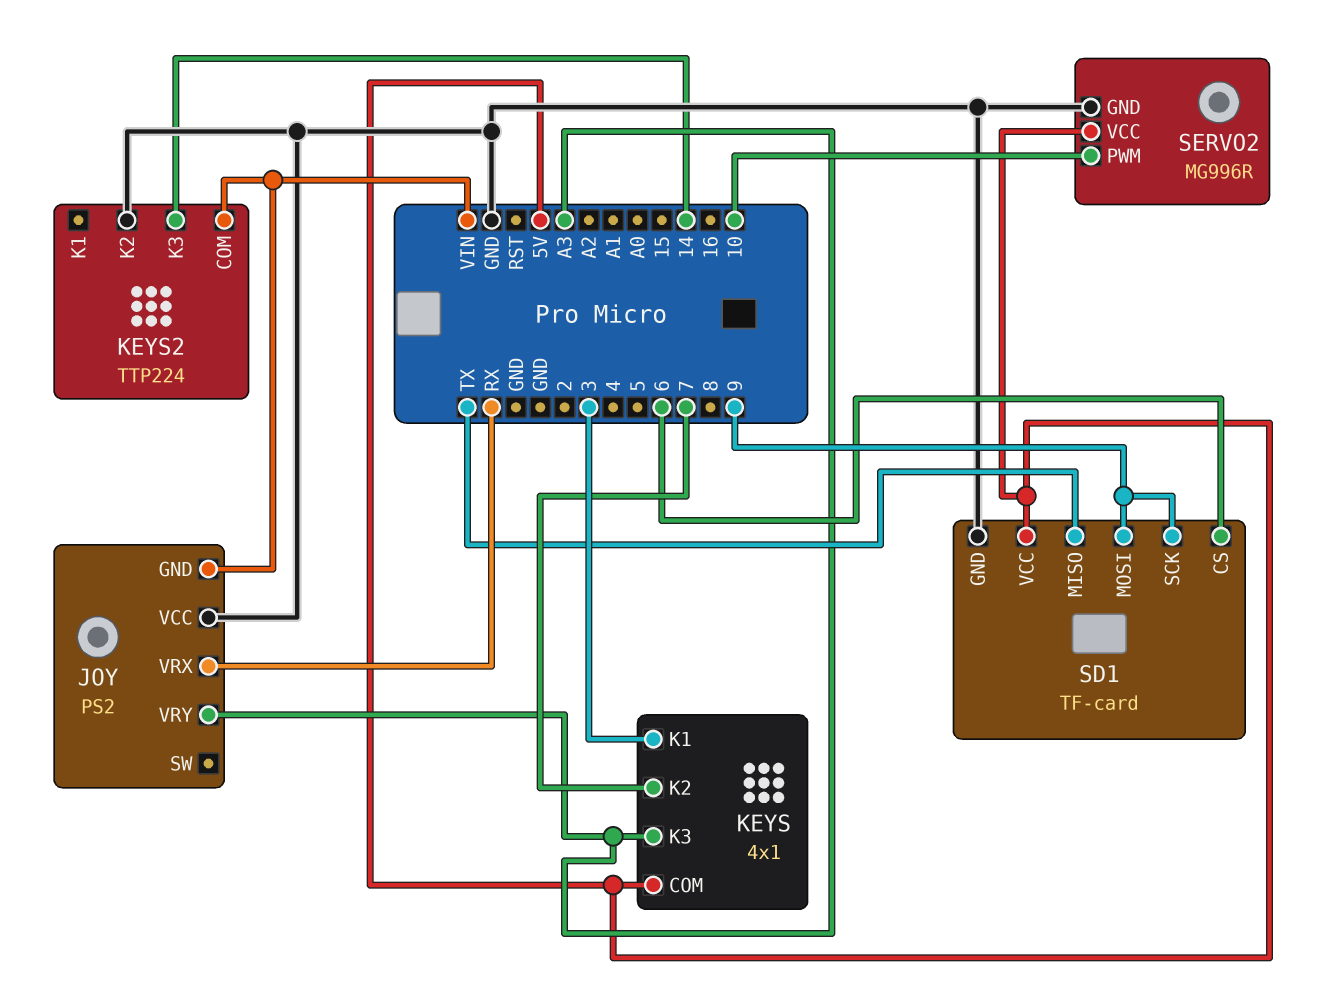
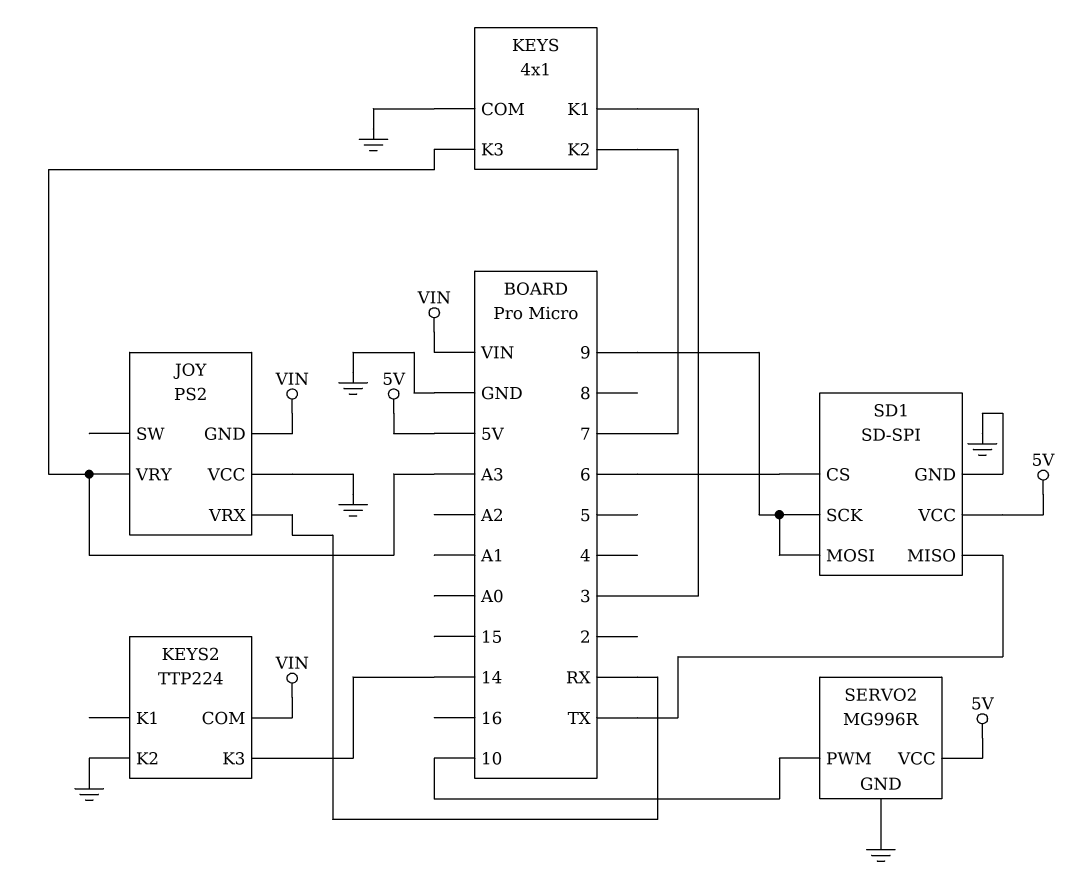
KEYS pin COM: 5V -> GND
SD1: TF-card -> SD-SPI

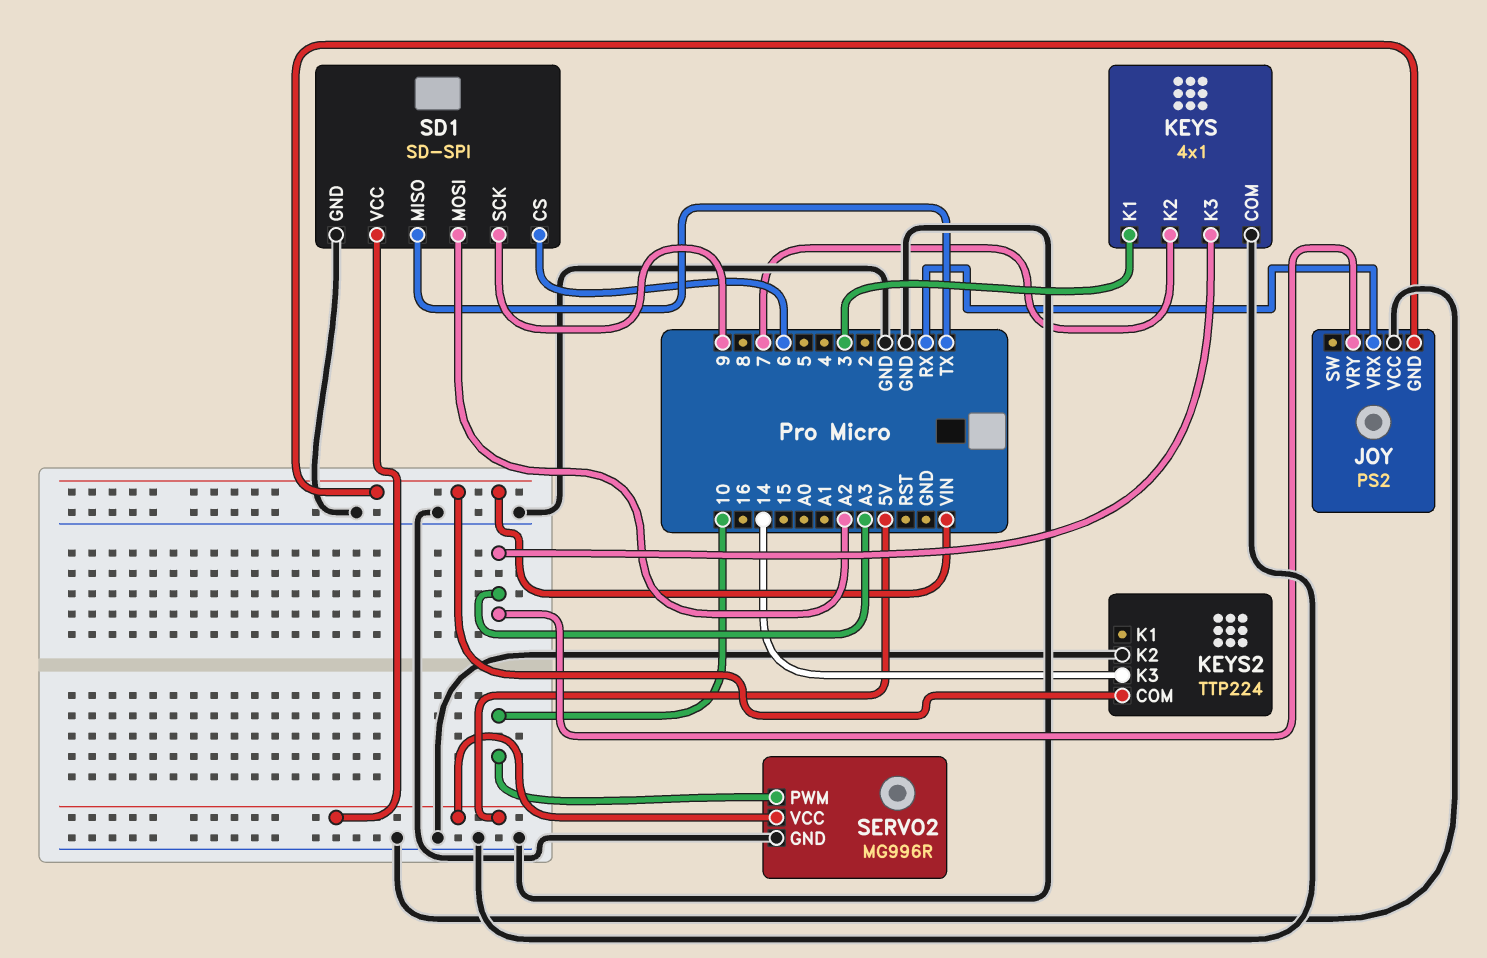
SD1 pin MOSI: 9 -> A2

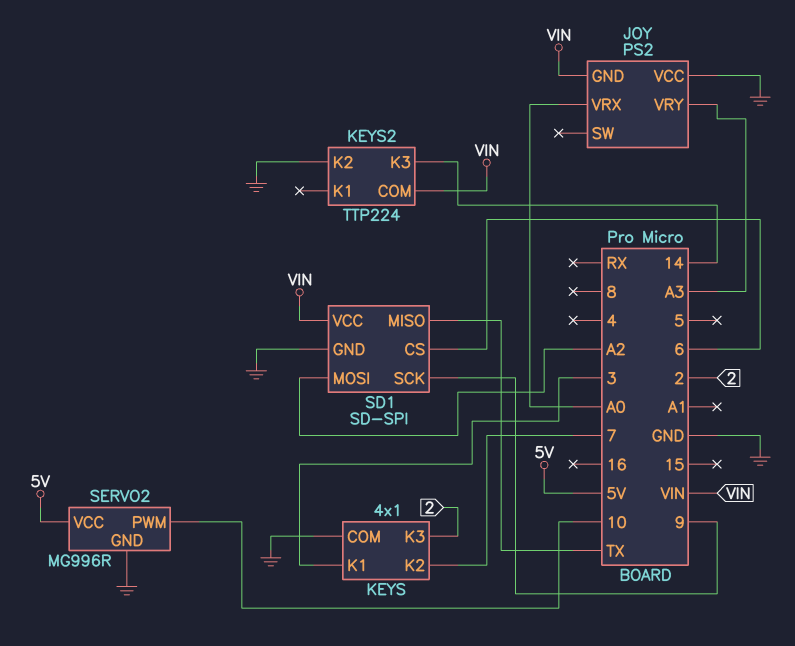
JOY pin VRX: RX -> A0
KEYS pin K3: A3 -> 2
SD1 pin VCC: 5V -> VIN

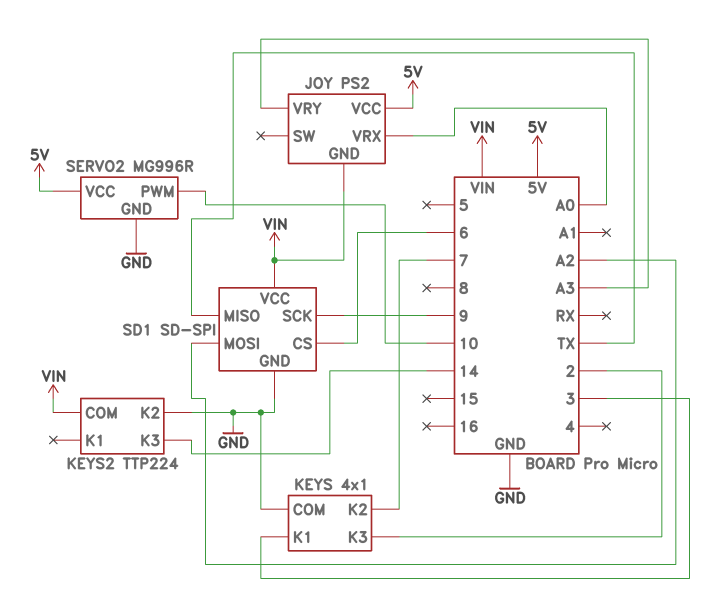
JOY pin VCC: GND -> 5V

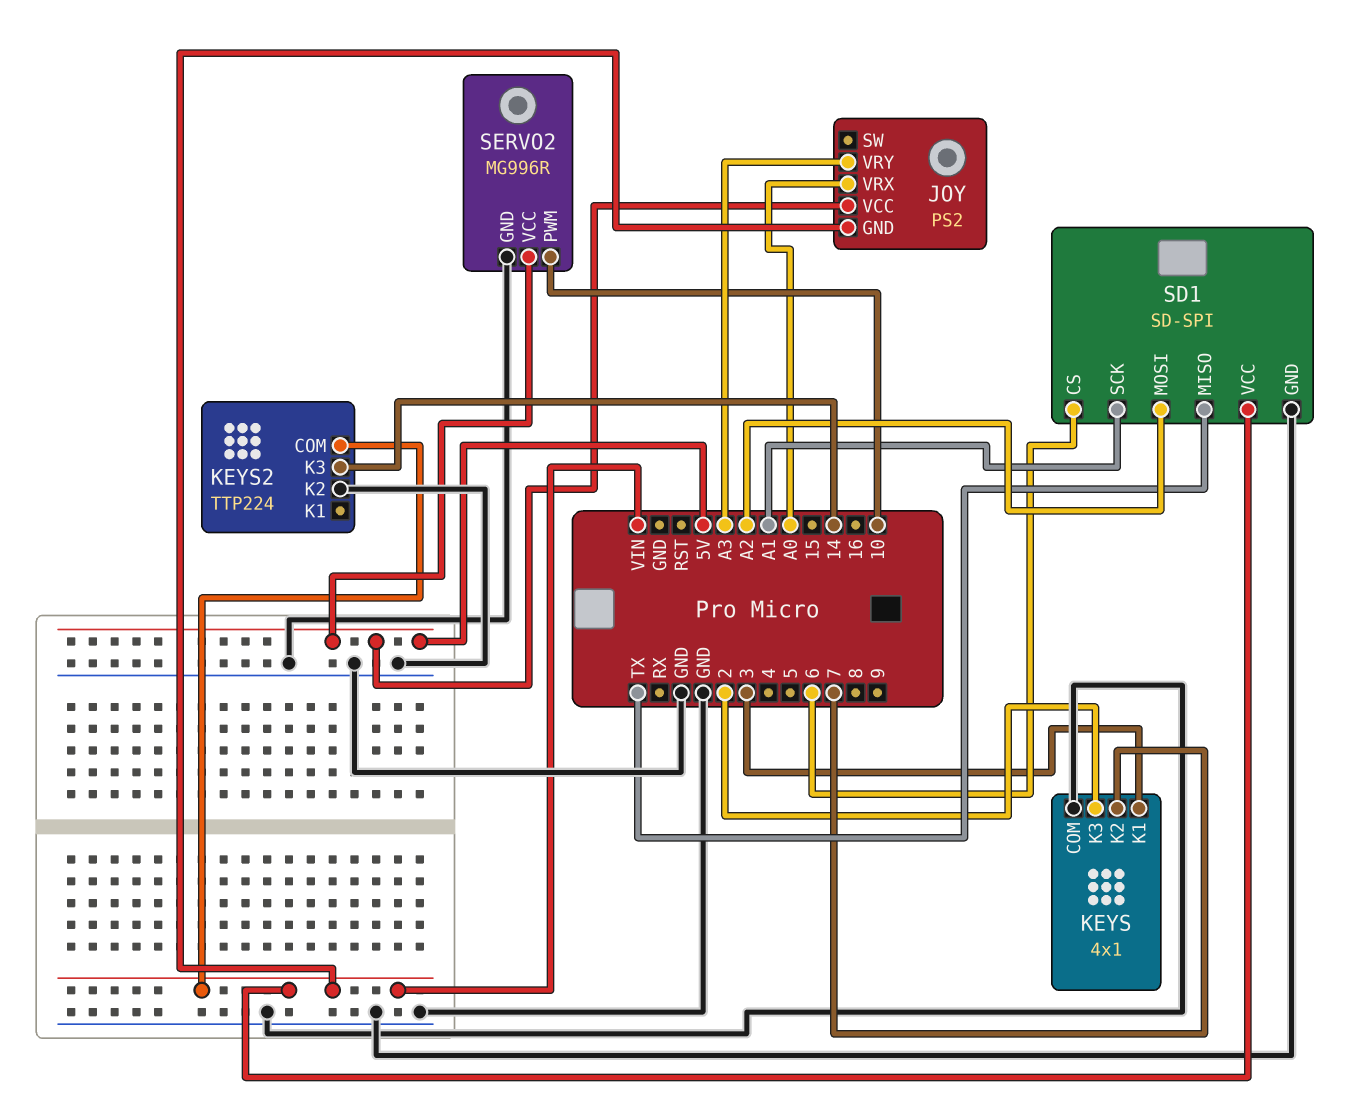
SD1 pin SCK: 9 -> A1

